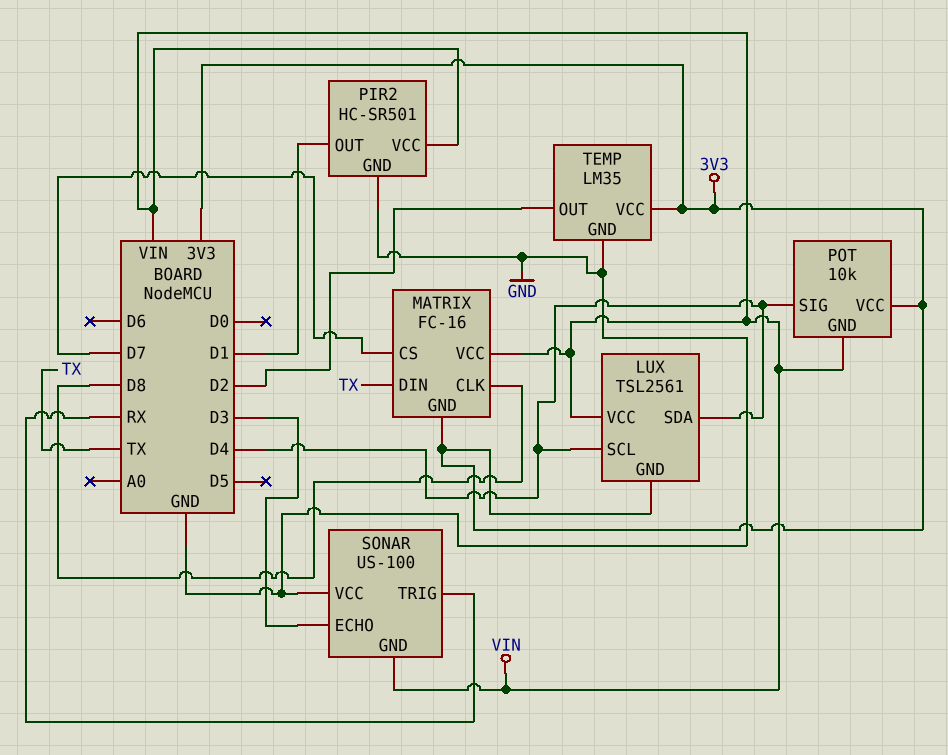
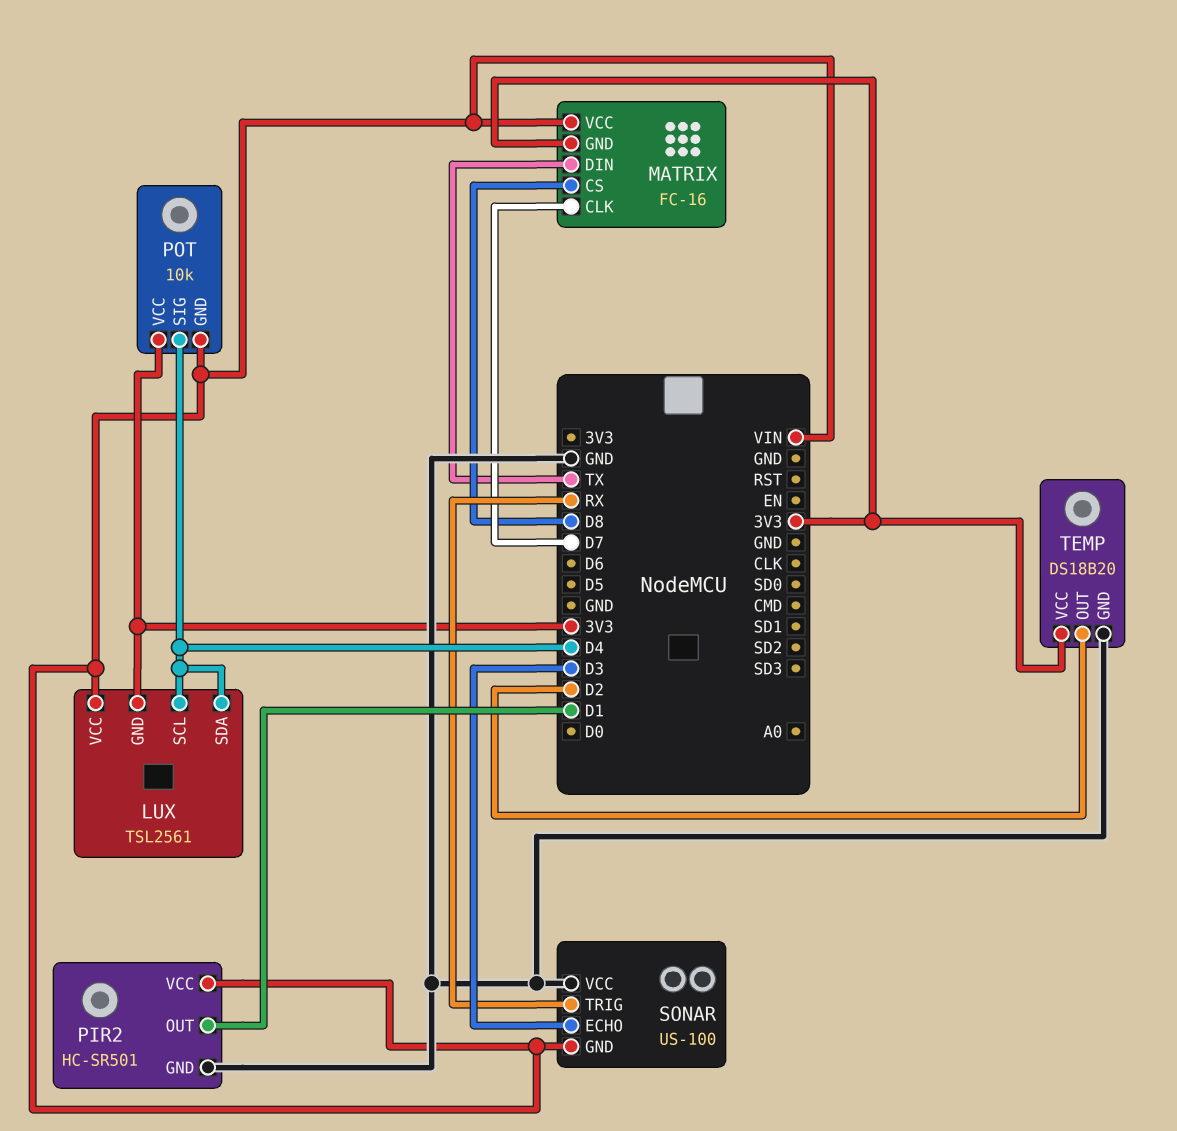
MATRIX pin CLK: D8 -> D7
MATRIX pin CS: D7 -> D8
TEMP: LM35 -> DS18B20

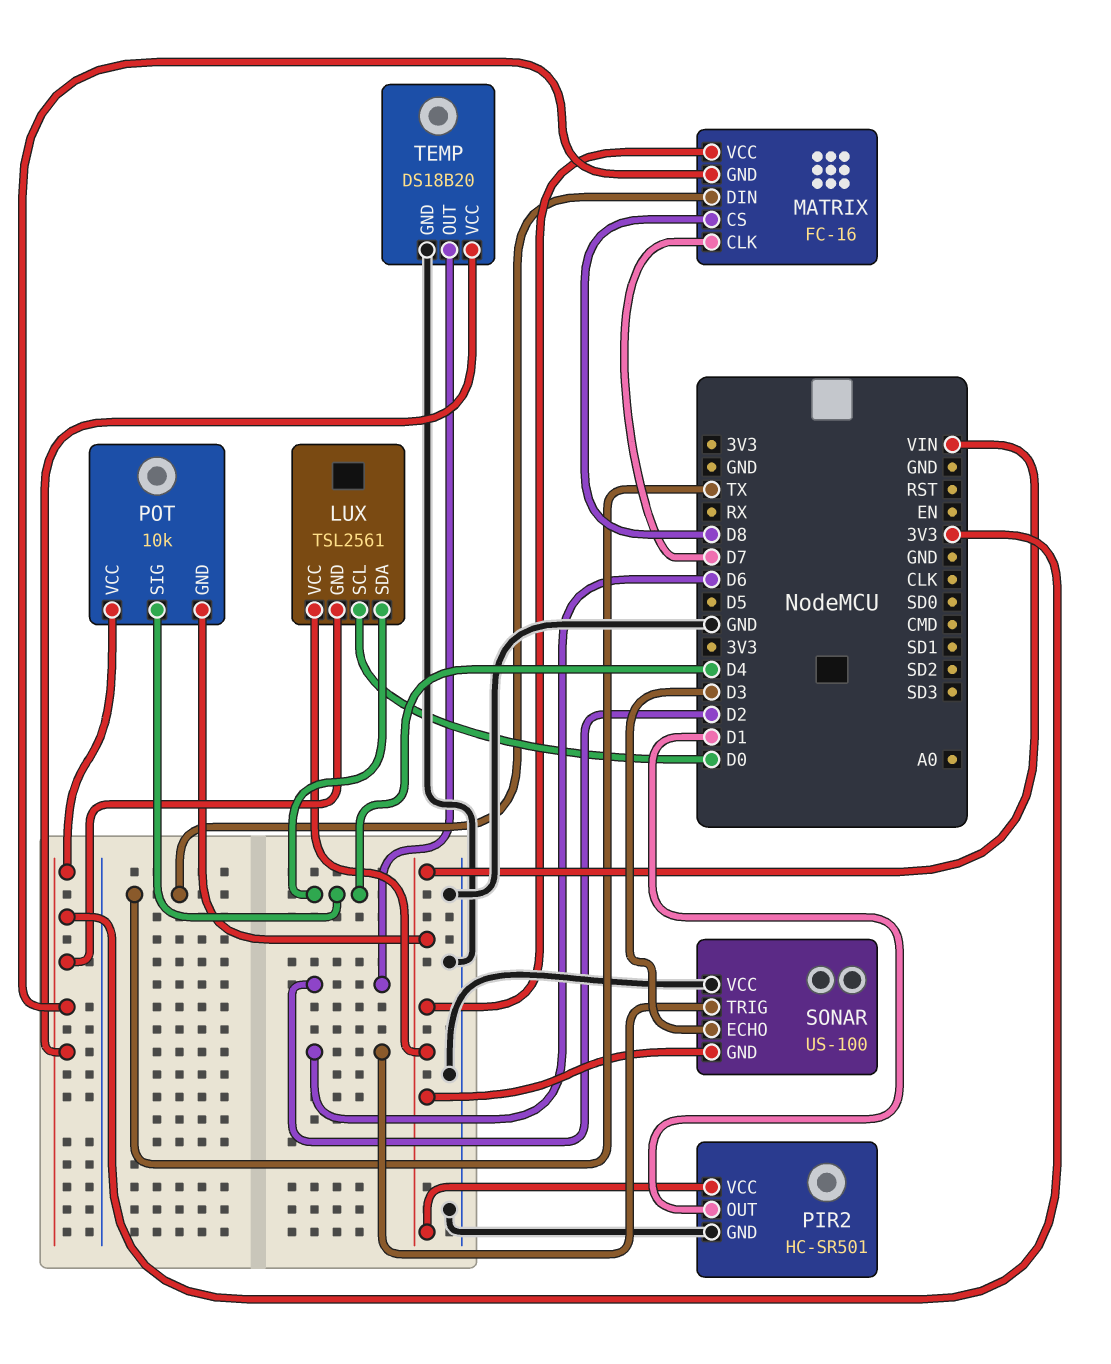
LUX pin SCL: D4 -> D0
SONAR pin TRIG: RX -> D6

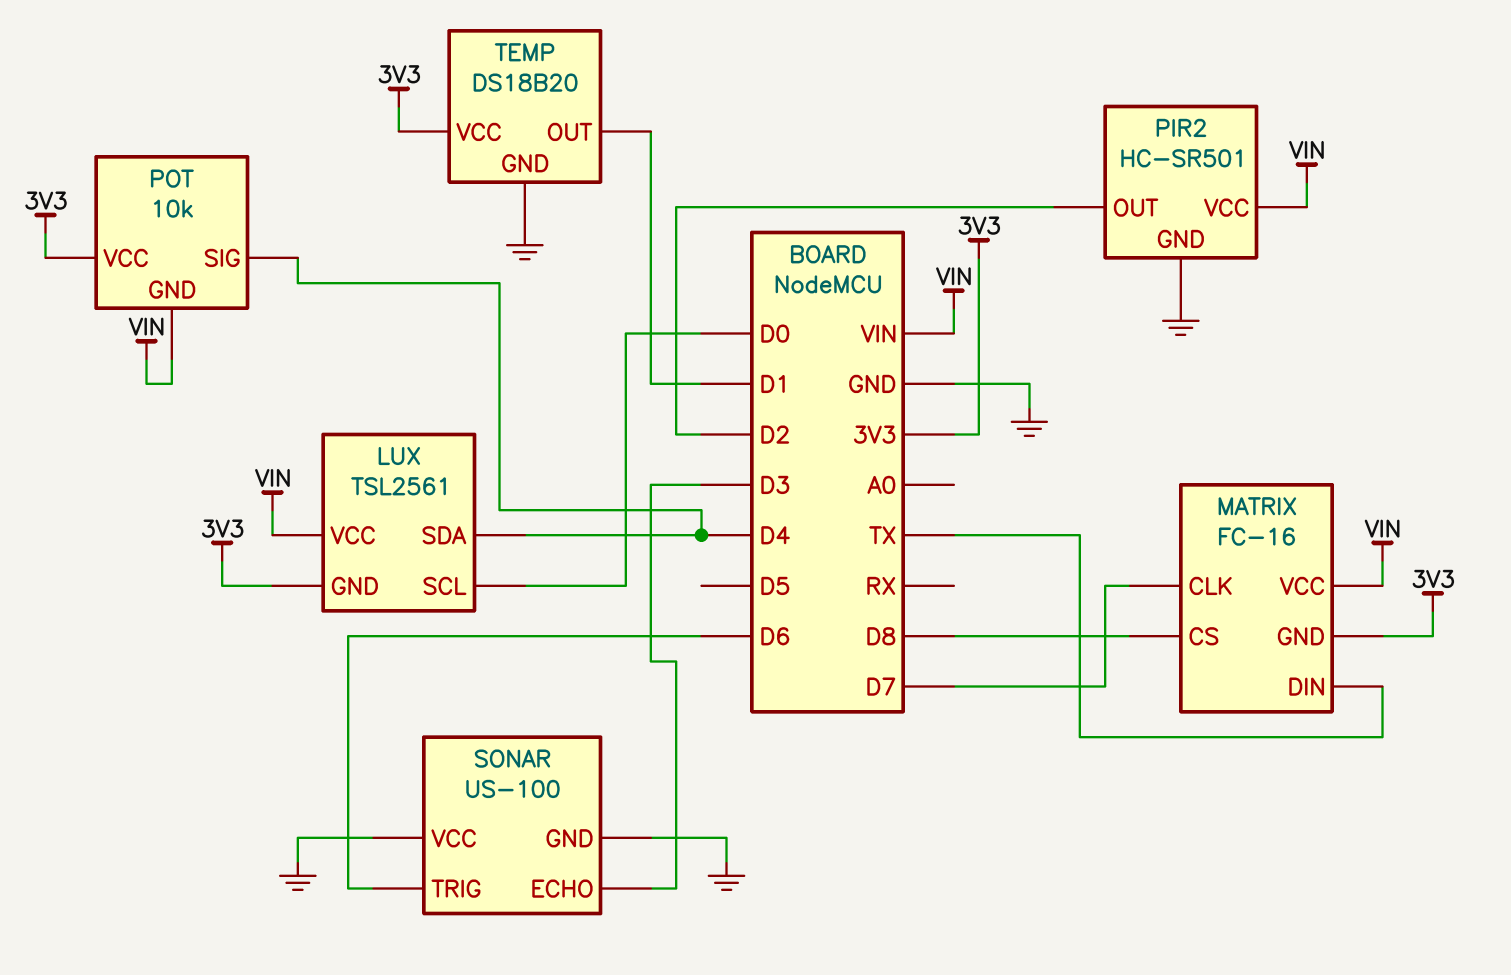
PIR2 pin OUT: D1 -> D2
SONAR pin GND: VIN -> GND
TEMP pin OUT: D2 -> D1

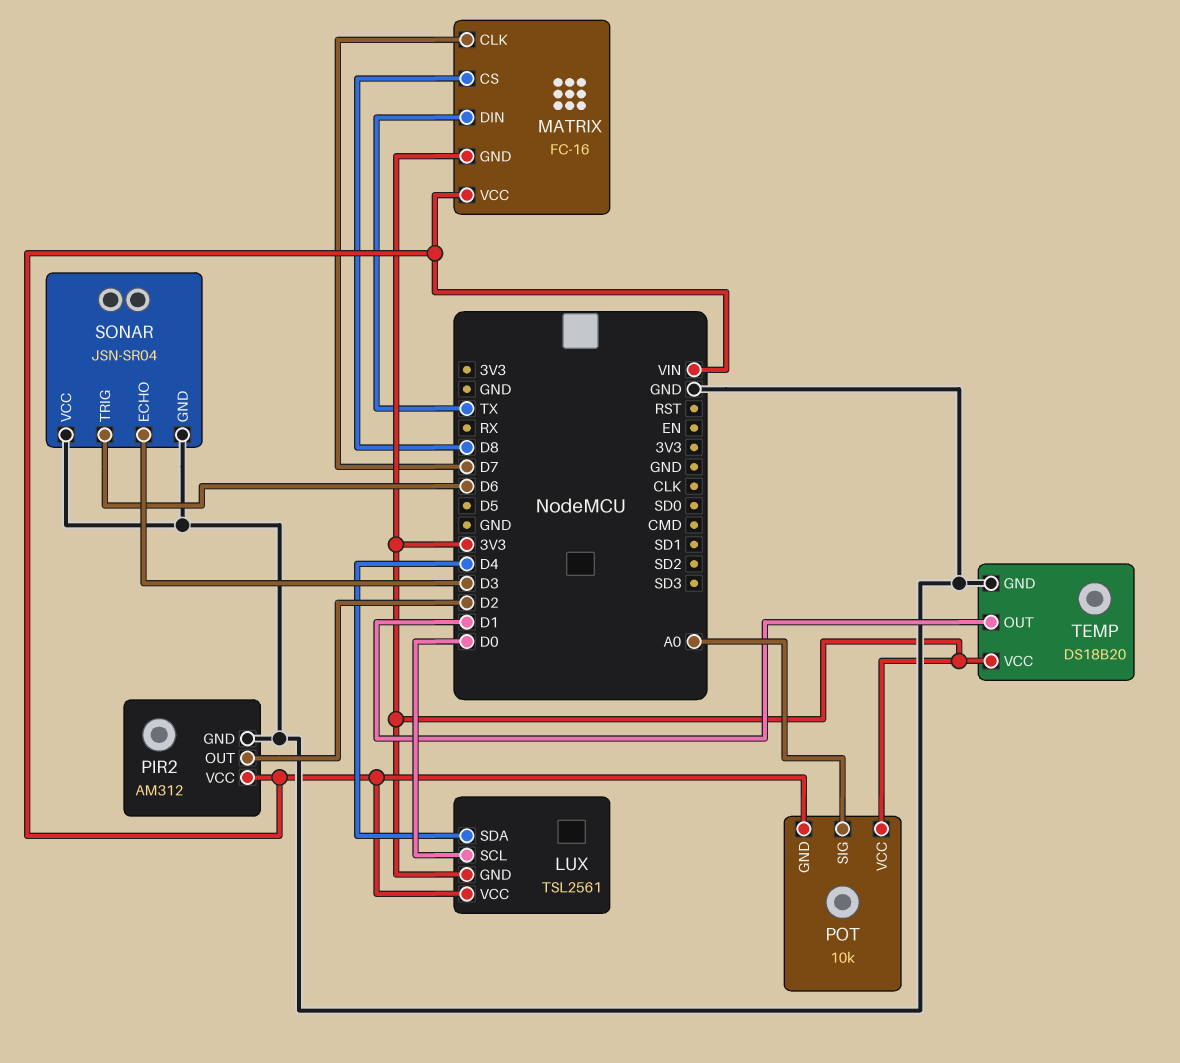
PIR2: HC-SR501 -> AM312
POT pin SIG: D4 -> A0
SONAR: US-100 -> JSN-SR04

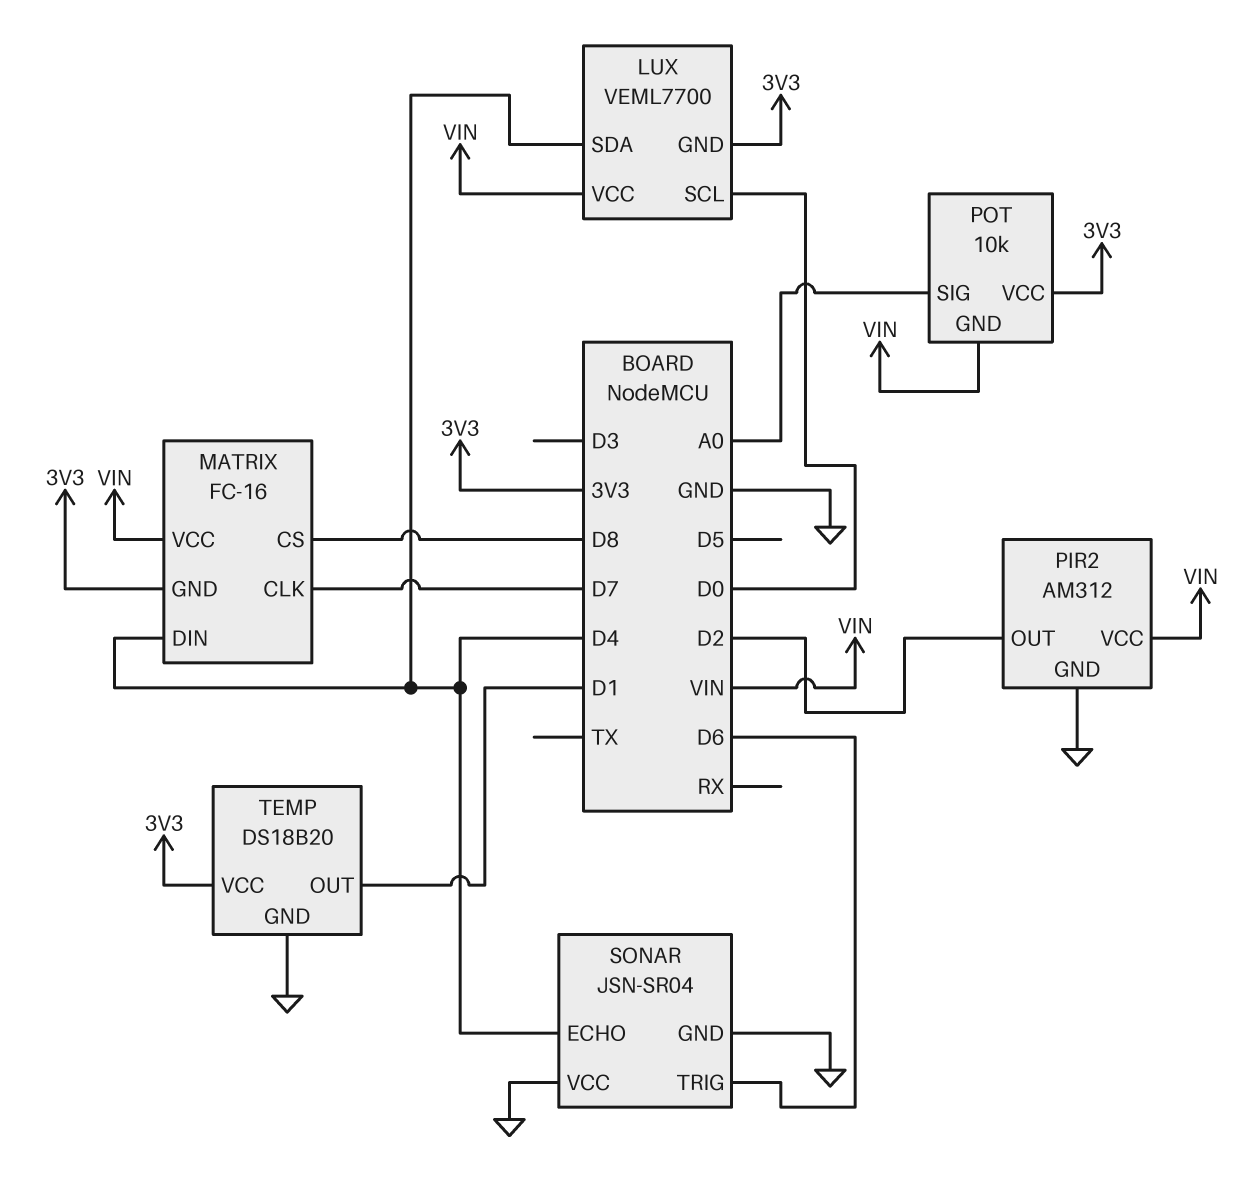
LUX: TSL2561 -> VEML7700
MATRIX pin DIN: TX -> D4
SONAR pin ECHO: D3 -> D4

